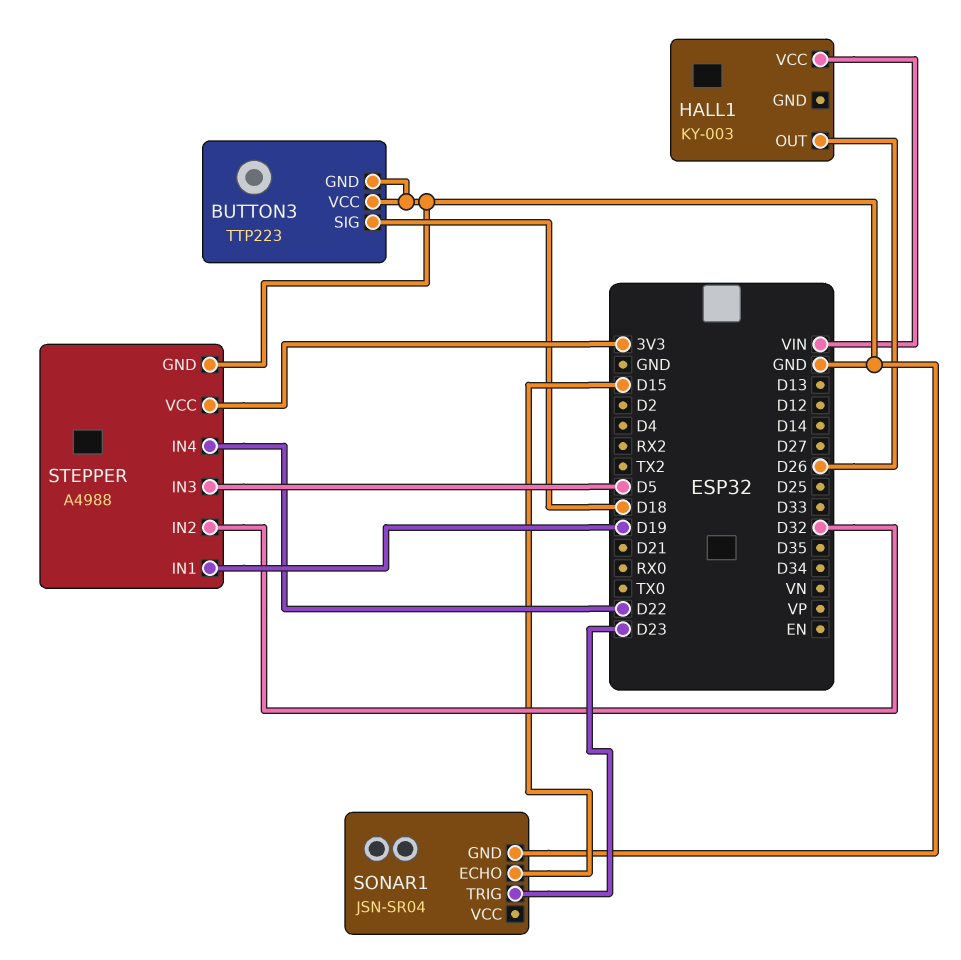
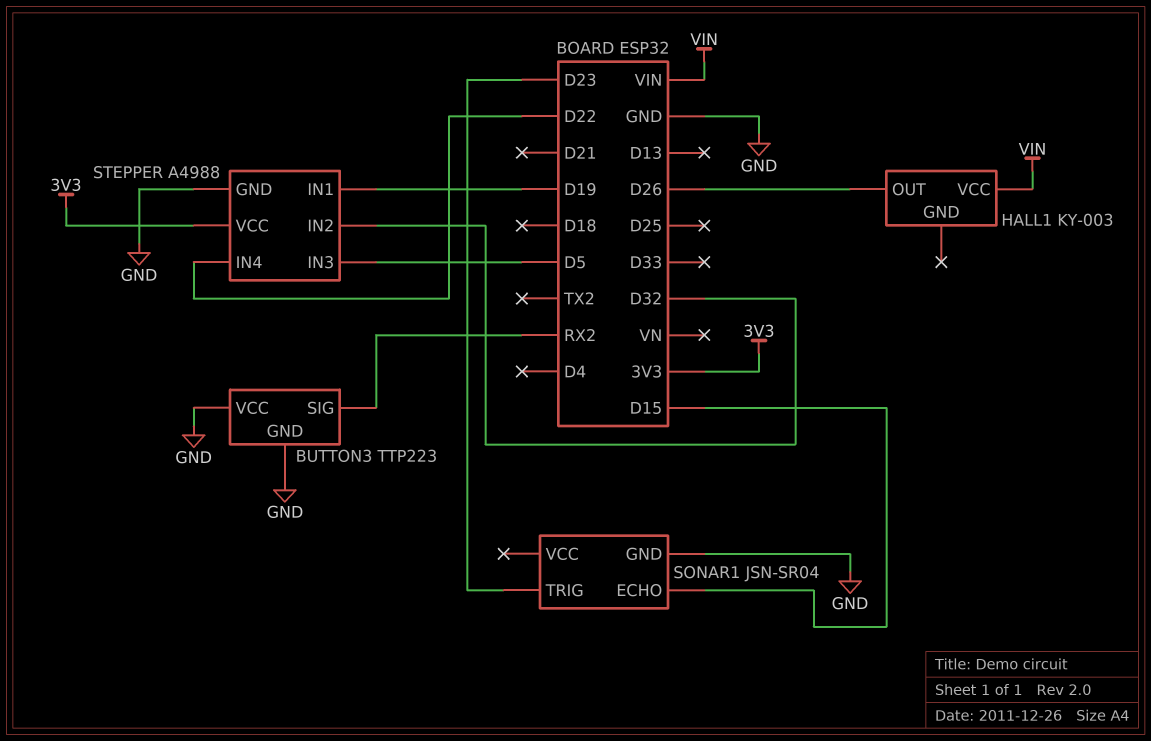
BUTTON3 pin SIG: D18 -> RX2

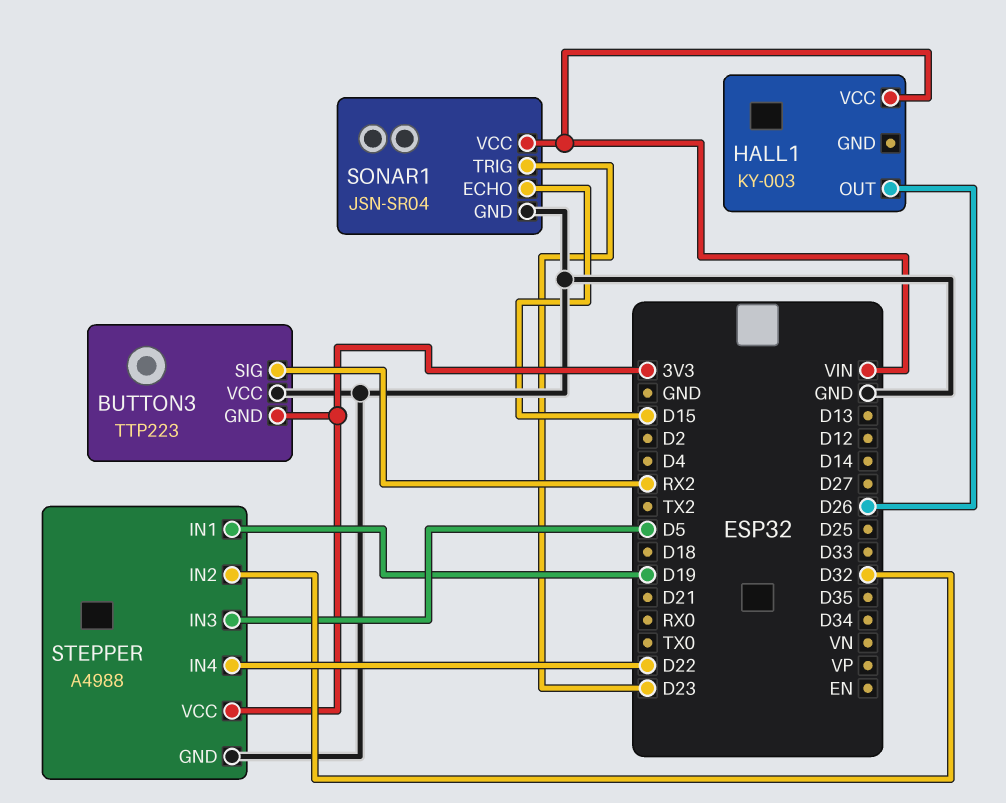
BUTTON3 pin GND: GND -> 3V3
SONAR1 pin VCC: none -> VIN

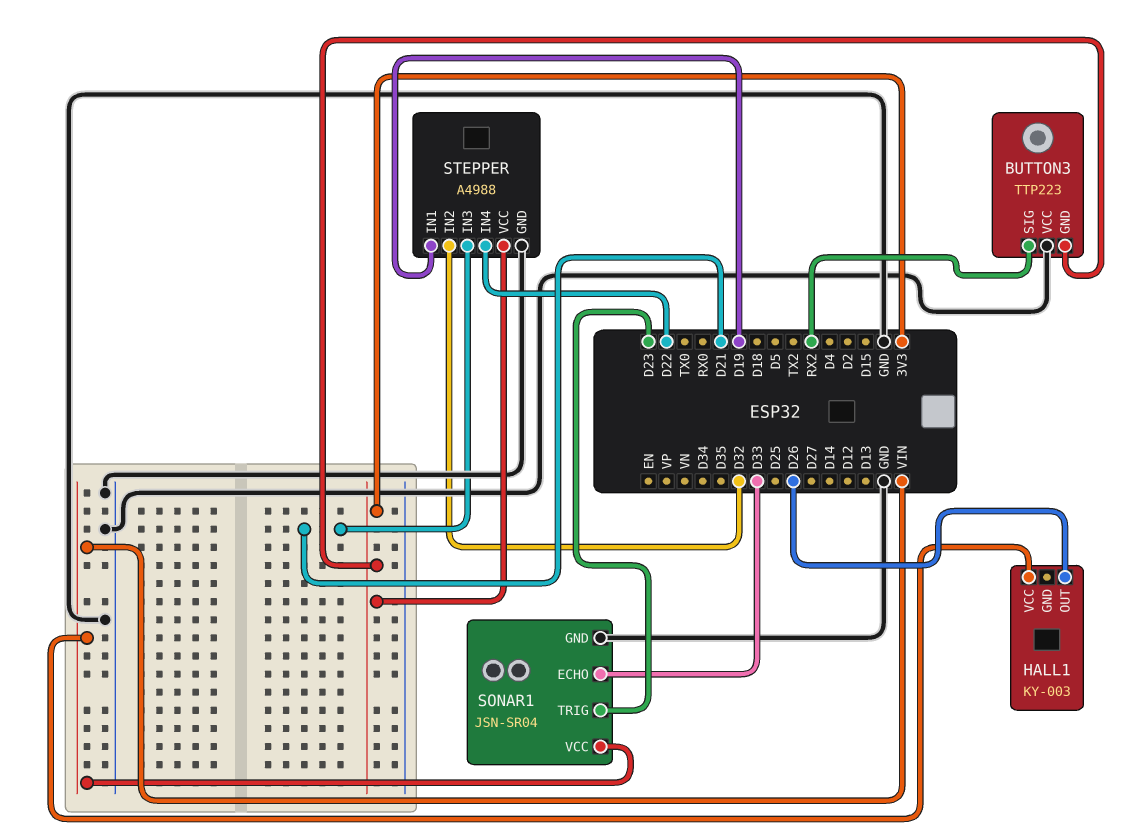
SONAR1 pin ECHO: D15 -> D33
STEPPER pin IN3: D5 -> D21

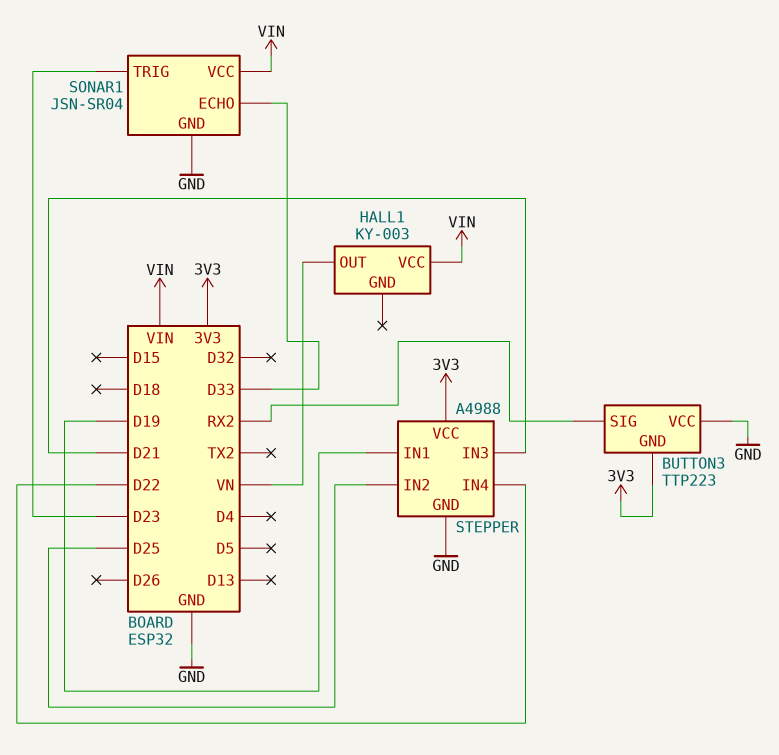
HALL1 pin OUT: D26 -> VN
STEPPER pin IN2: D32 -> D25

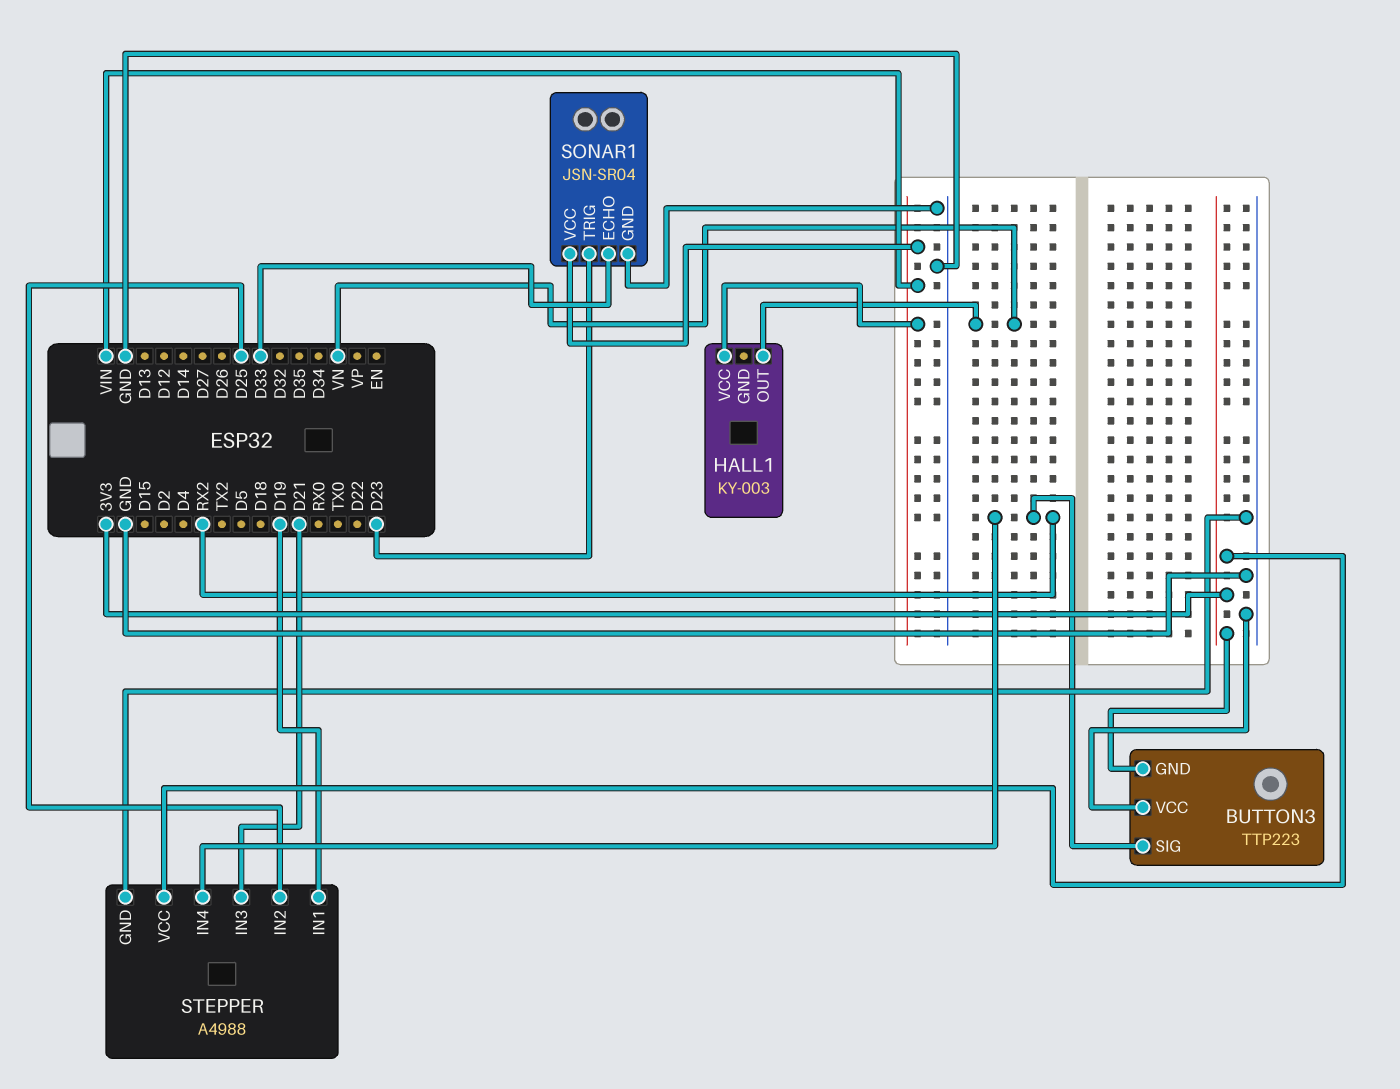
STEPPER pin IN4: D22 -> RX2

